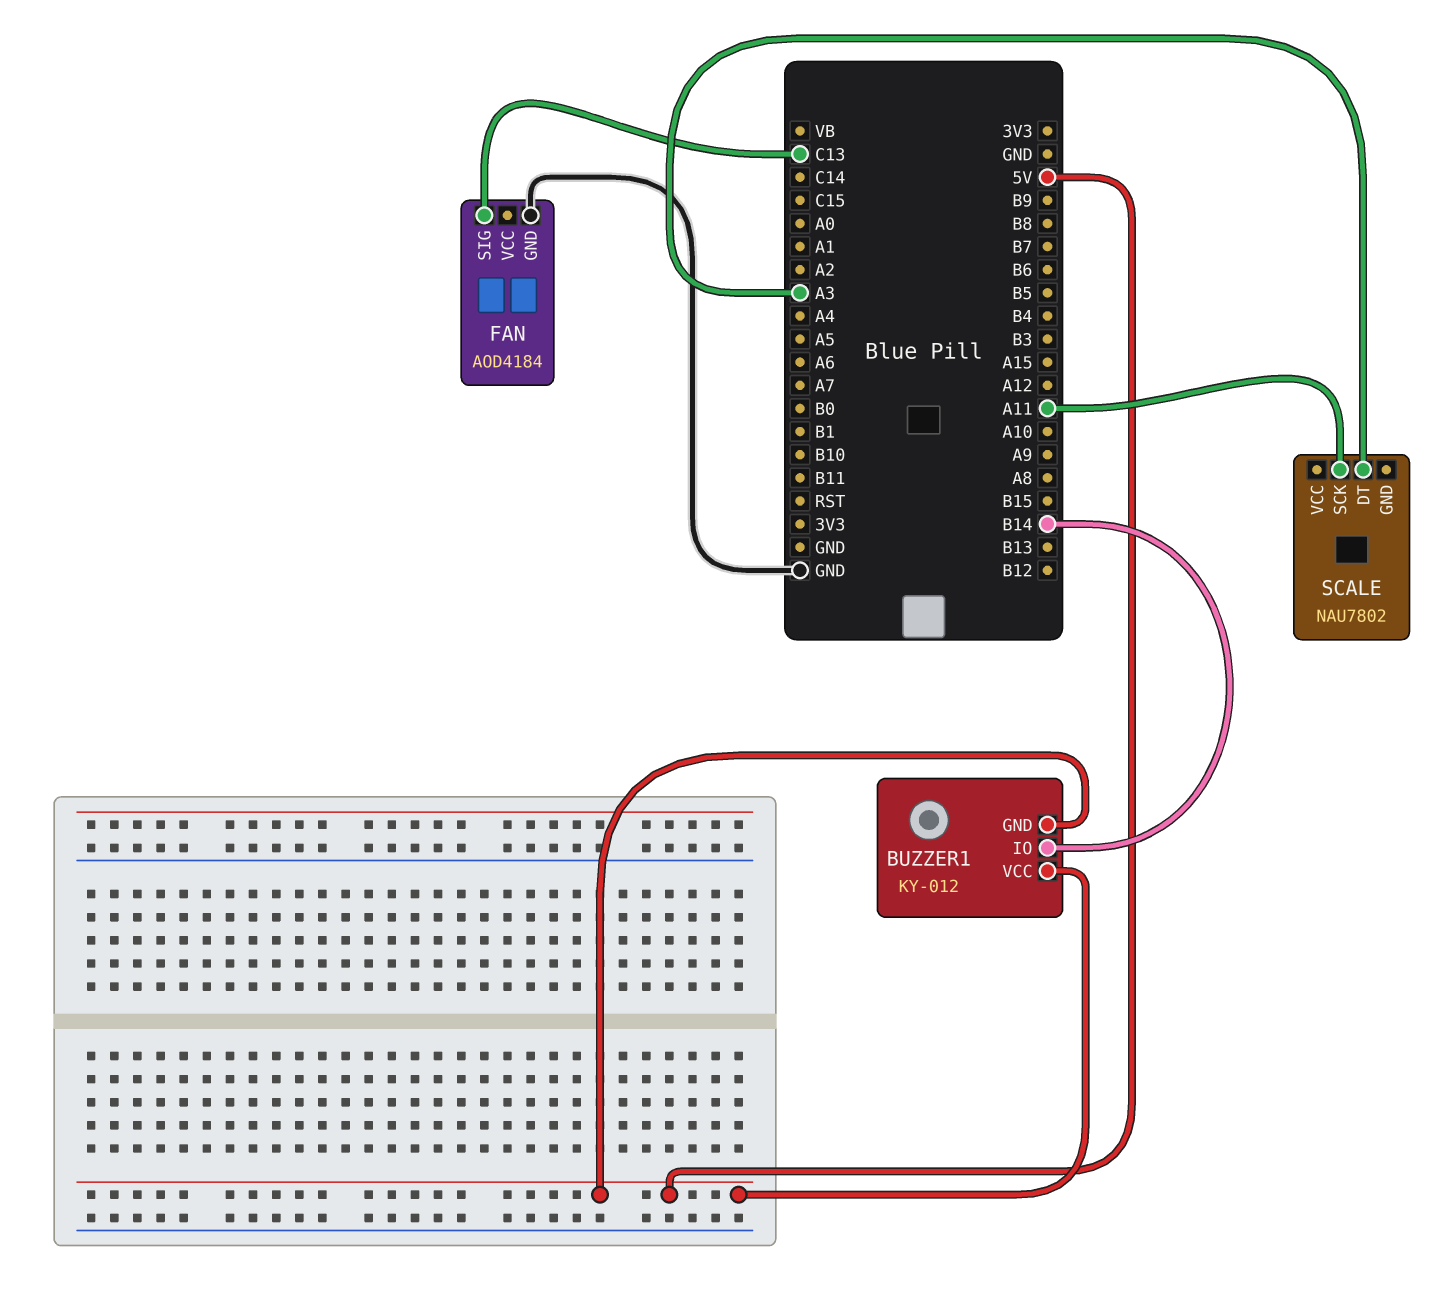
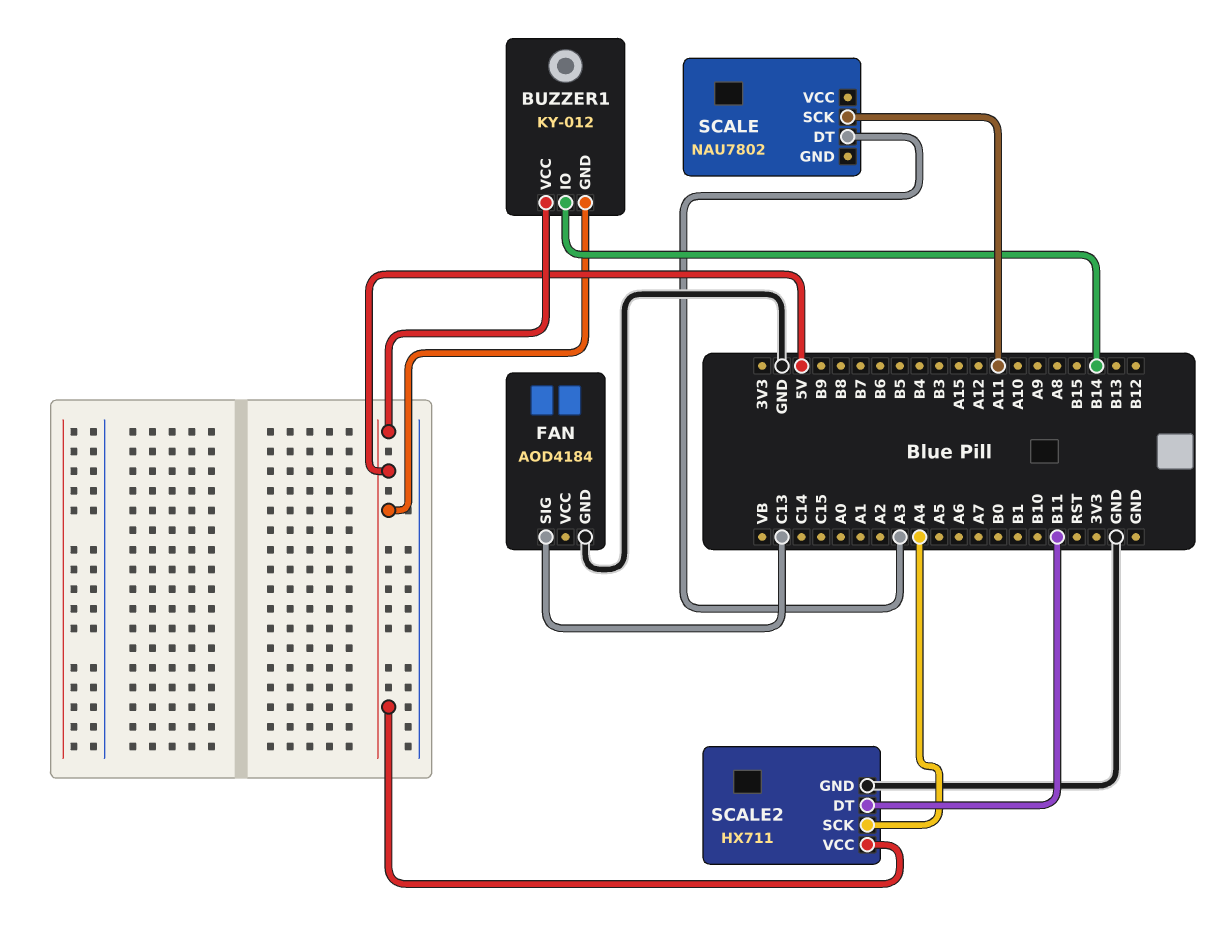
SCALE2: none -> HX711
SCALE2 pin DT: none -> B11
SCALE2 pin GND: none -> GND
SCALE2 pin SCK: none -> A4
SCALE2 pin VCC: none -> 5V

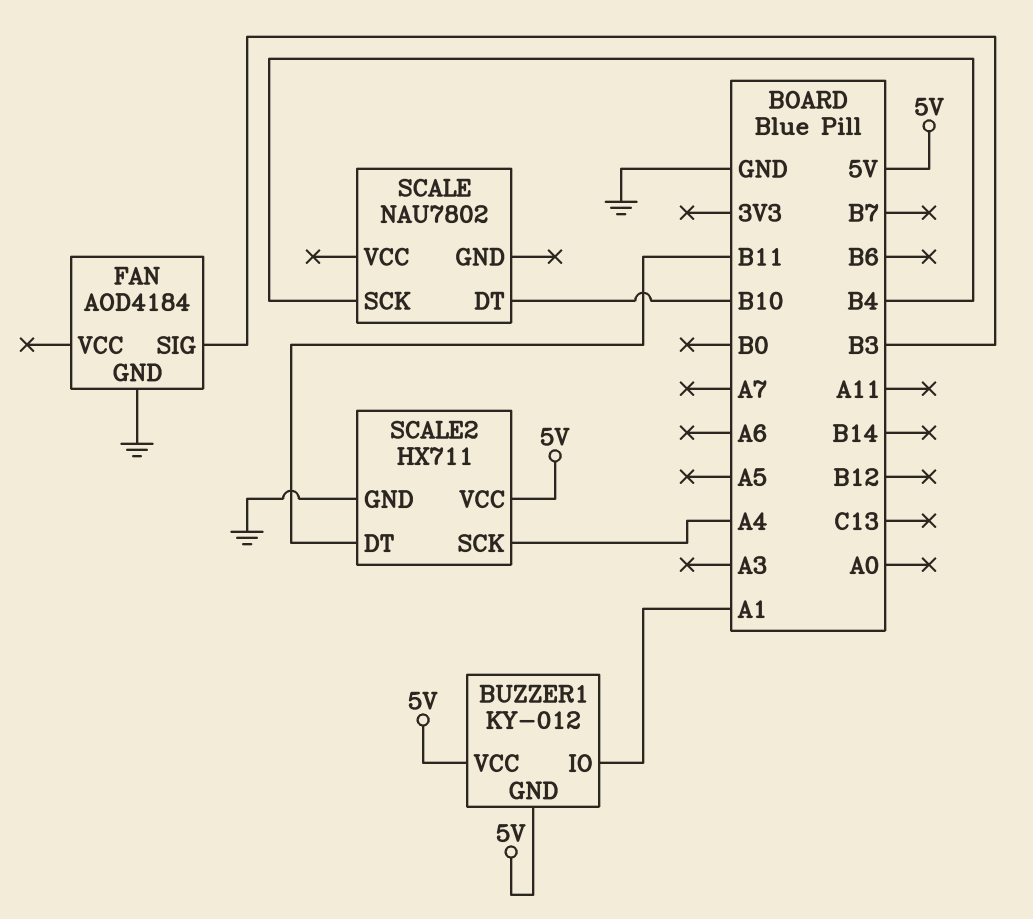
BUZZER1 pin IO: B14 -> A1
FAN pin SIG: C13 -> B3
SCALE pin DT: A3 -> B10
SCALE pin SCK: A11 -> B4

